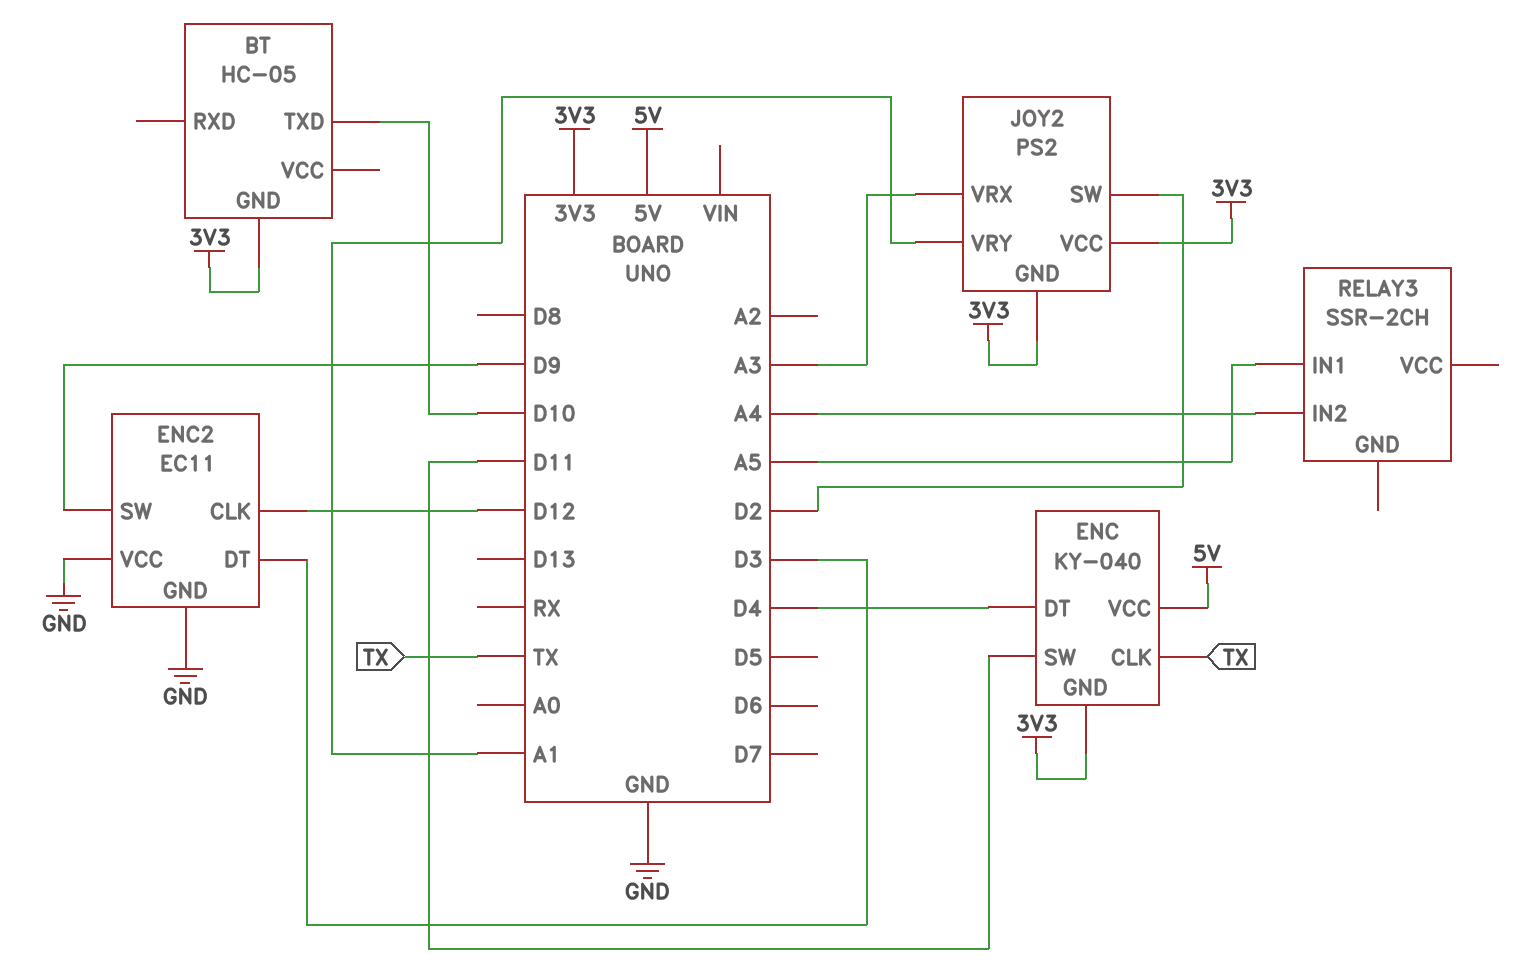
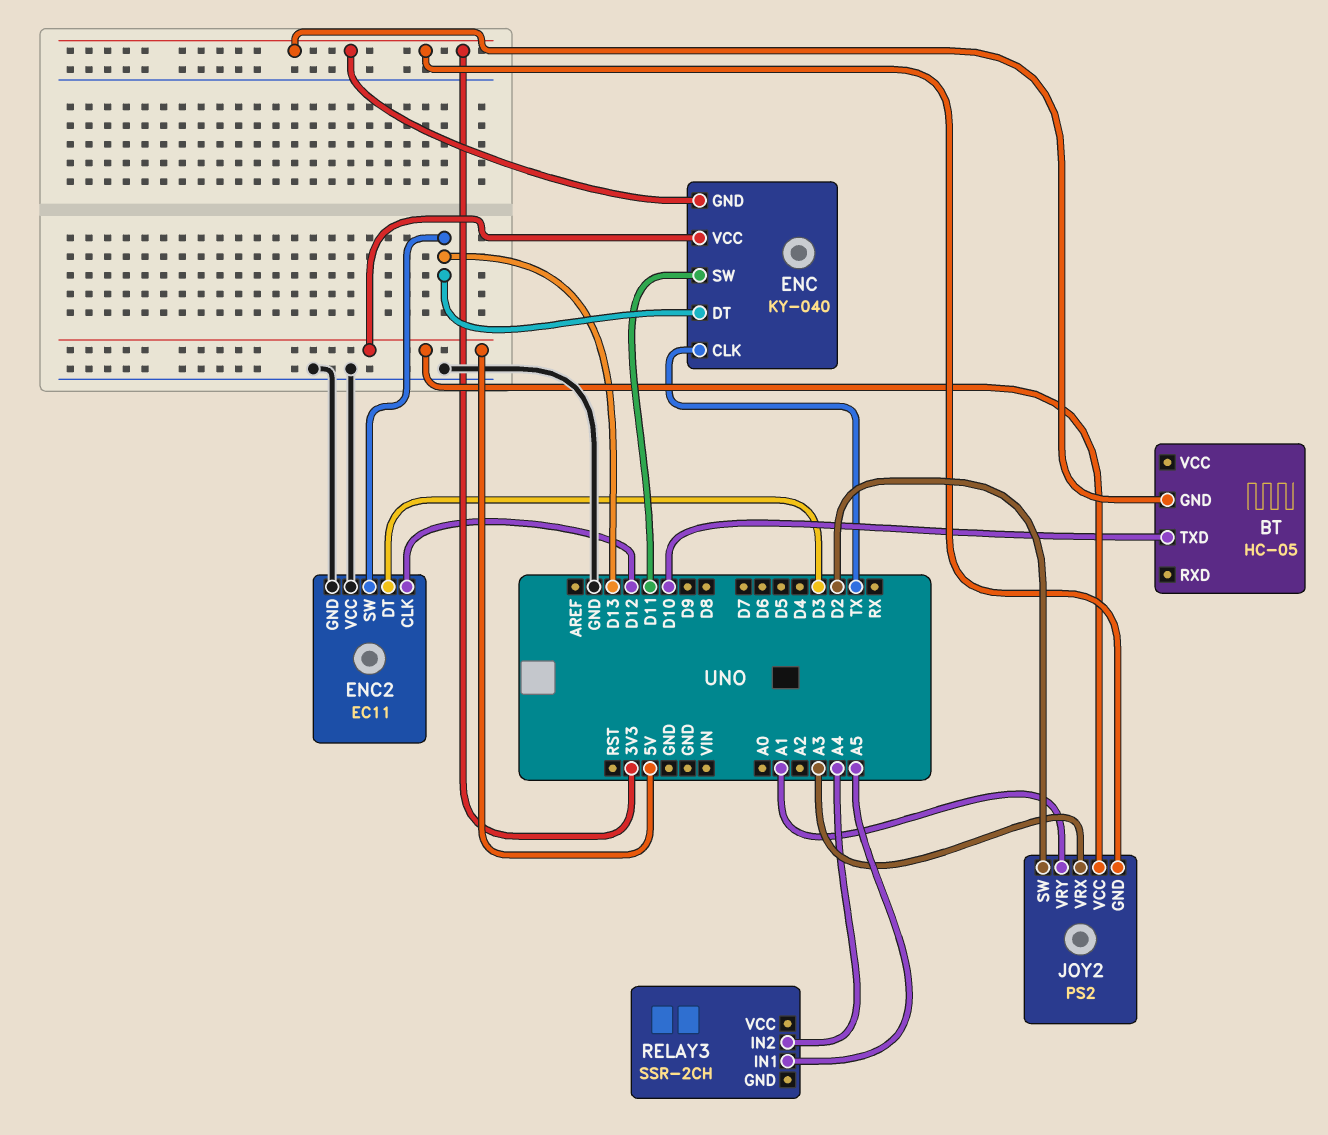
ENC pin DT: D4 -> D13
ENC2 pin SW: D9 -> D13
JOY2 pin VCC: 3V3 -> 5V

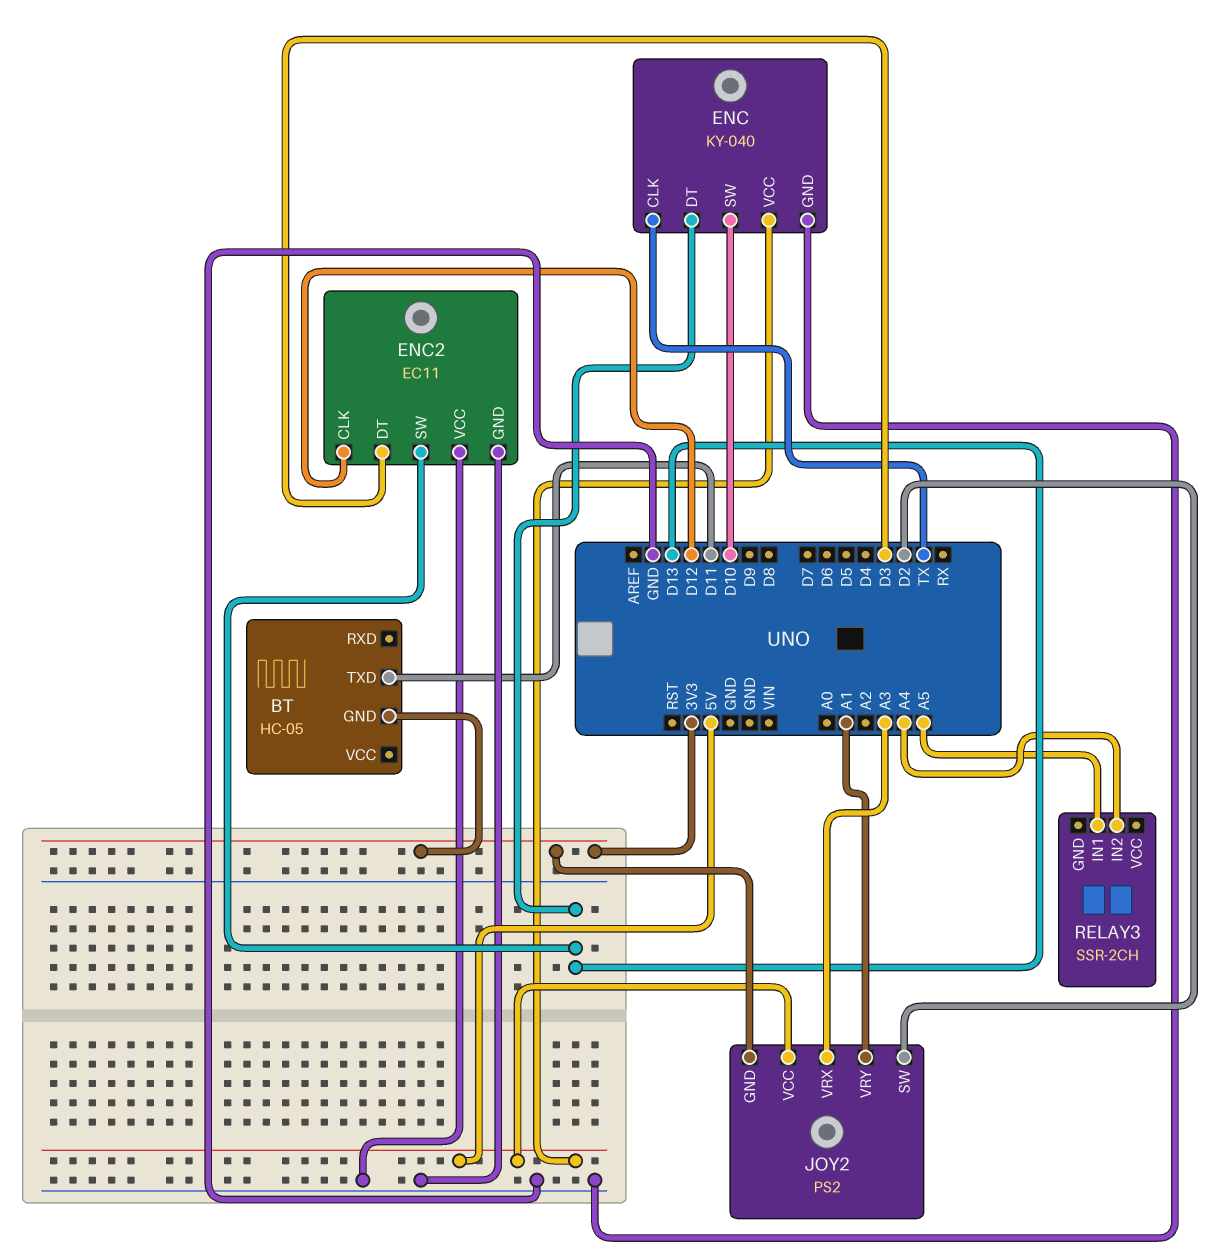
BT pin TXD: D10 -> D11
ENC pin GND: 3V3 -> GND
ENC pin SW: D11 -> D10

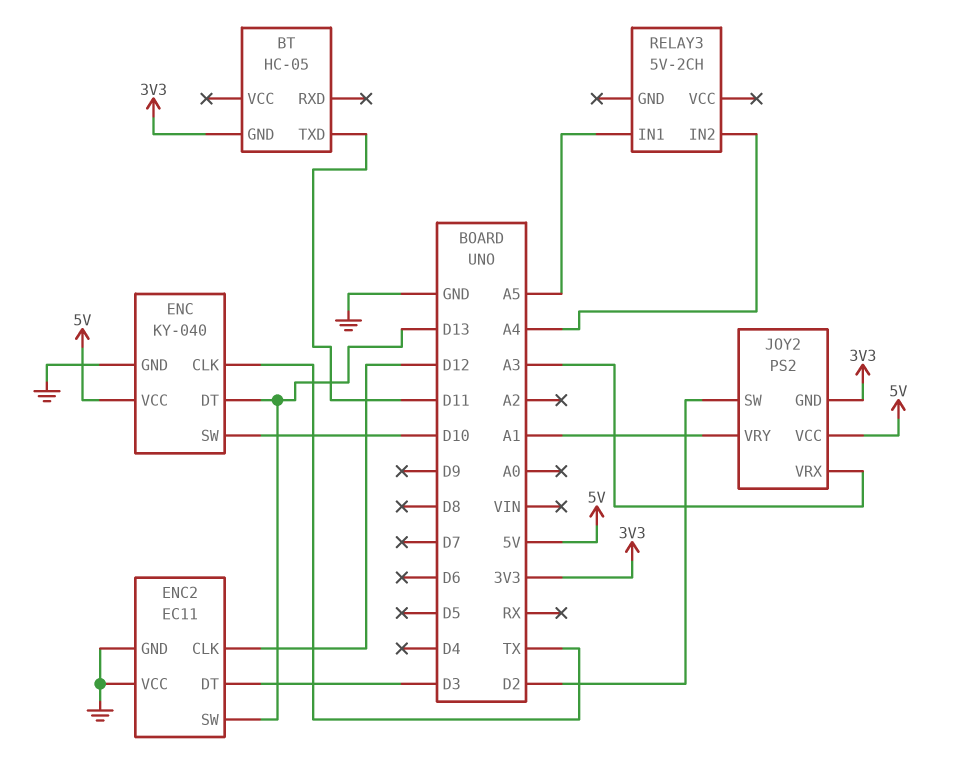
RELAY3: SSR-2CH -> 5V-2CH

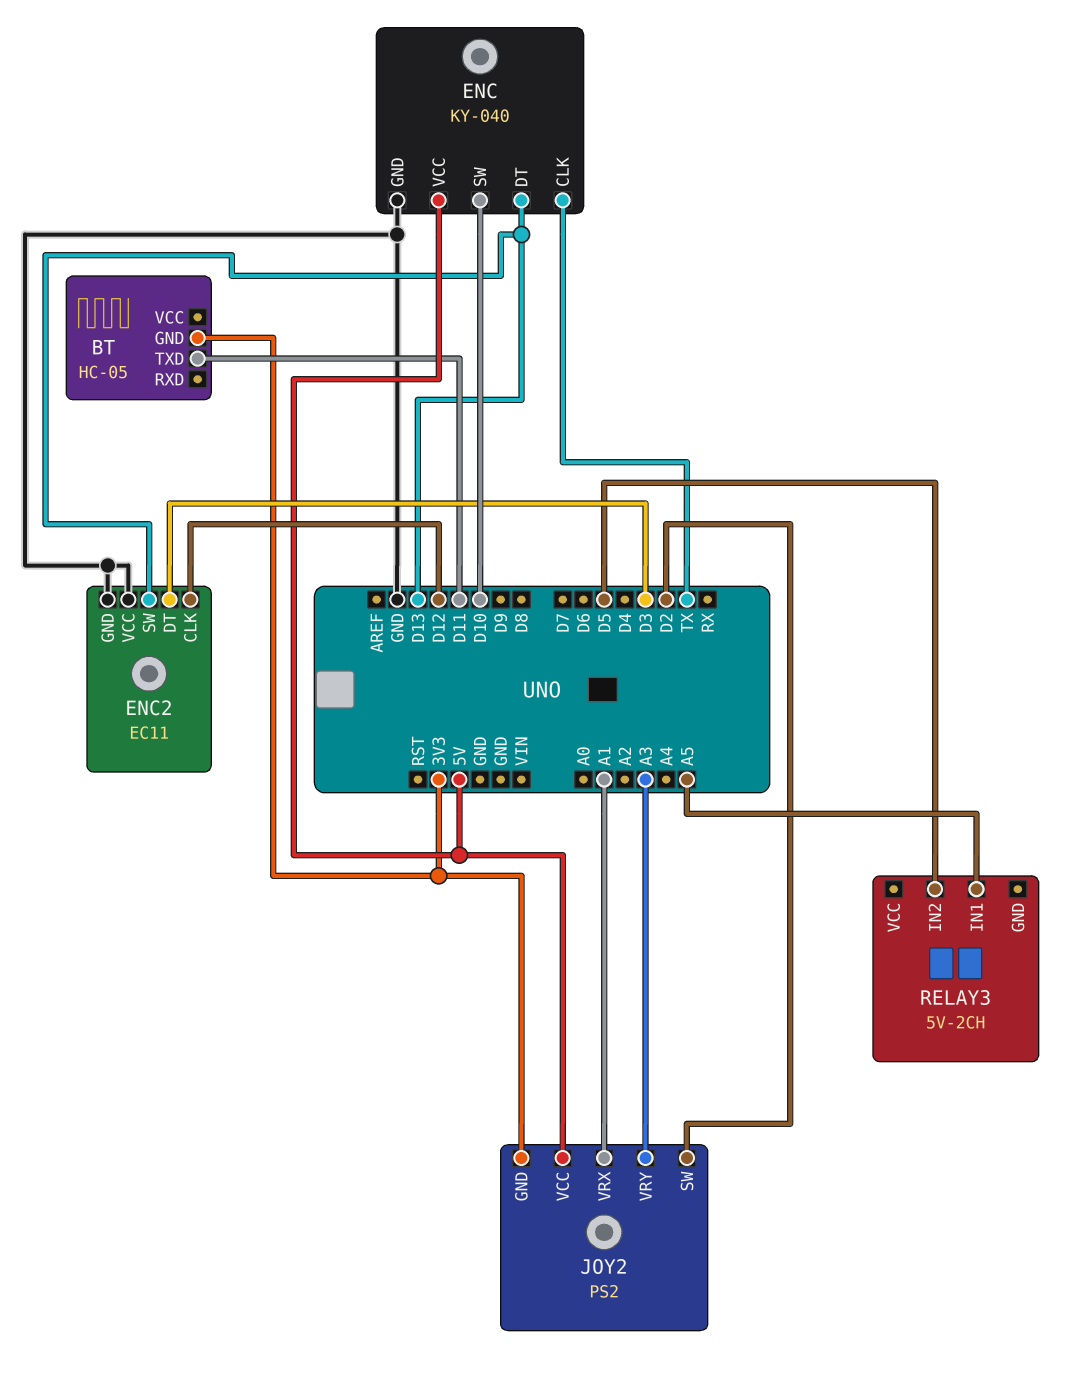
JOY2 pin VRX: A3 -> A1
JOY2 pin VRY: A1 -> A3
RELAY3 pin IN2: A4 -> D5

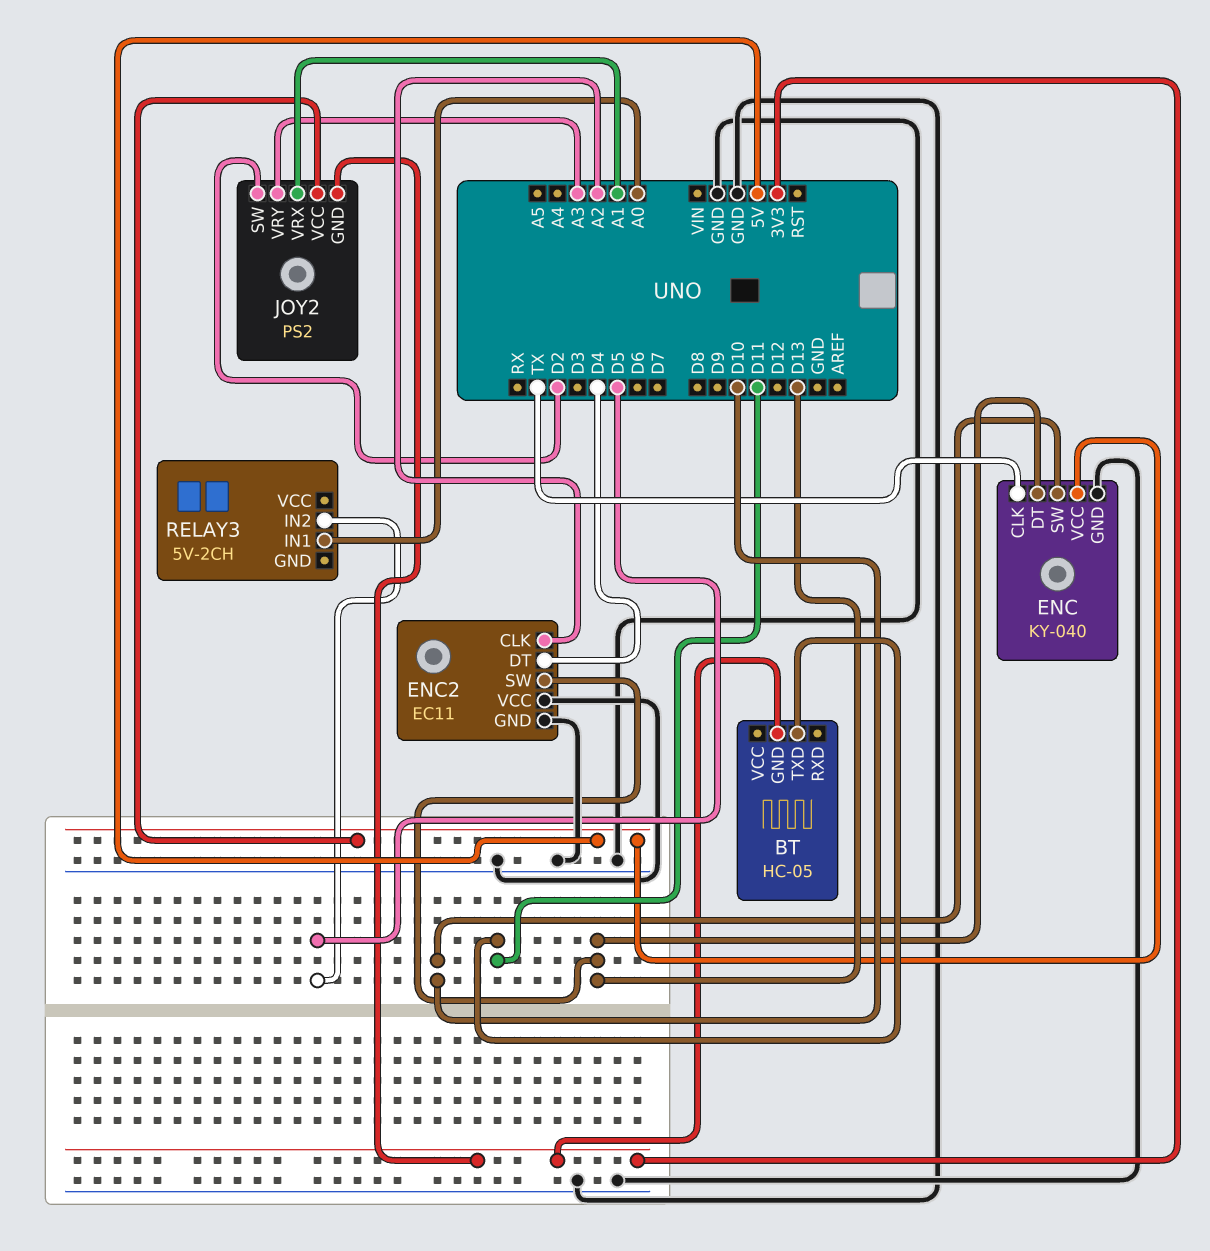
ENC2 pin CLK: D12 -> A2
ENC2 pin DT: D3 -> D4
RELAY3 pin IN1: A5 -> A0

